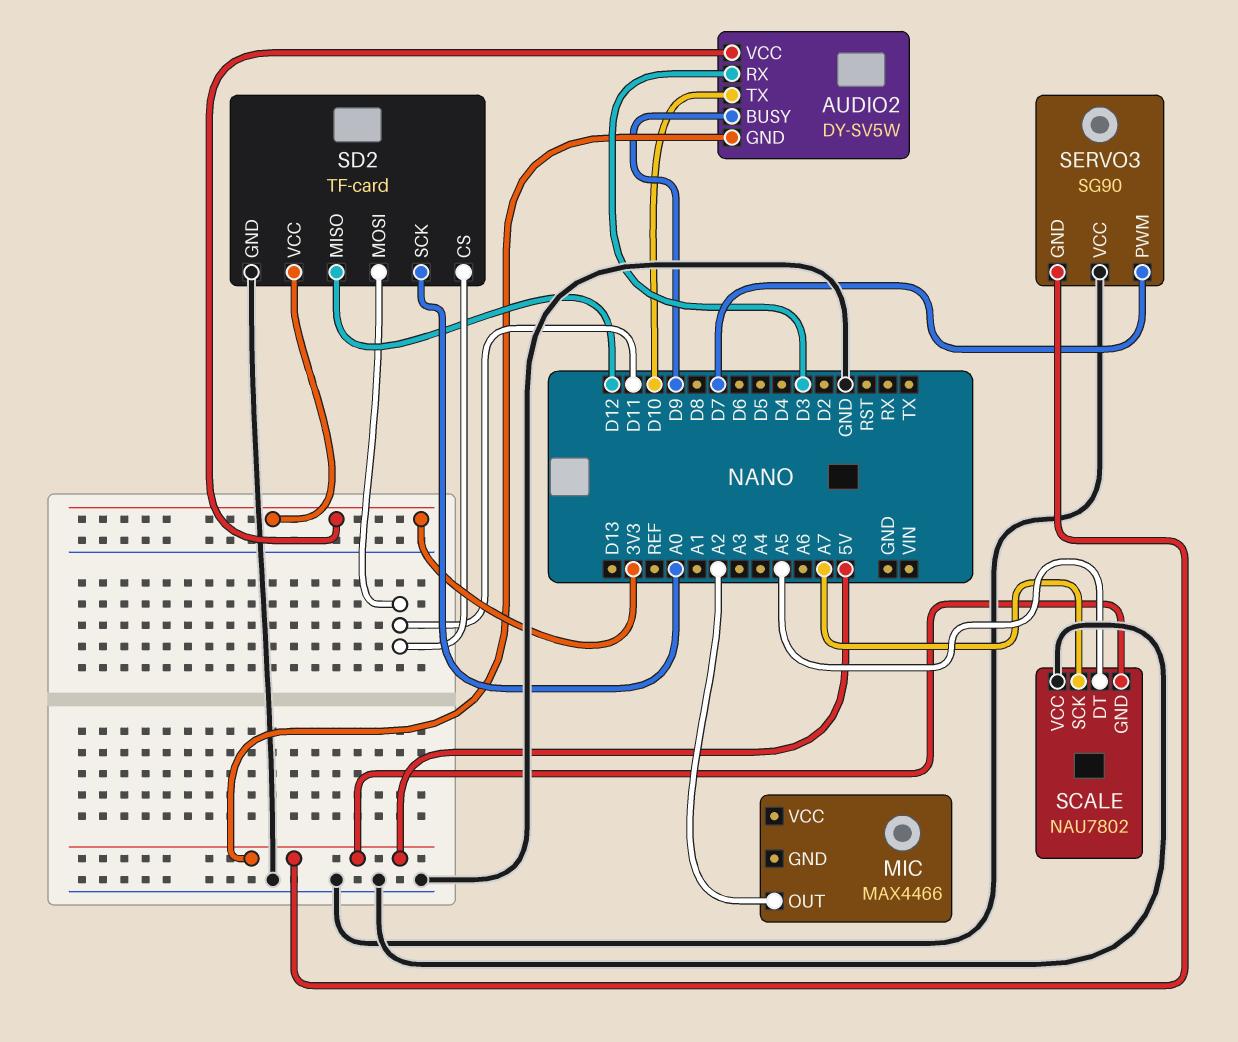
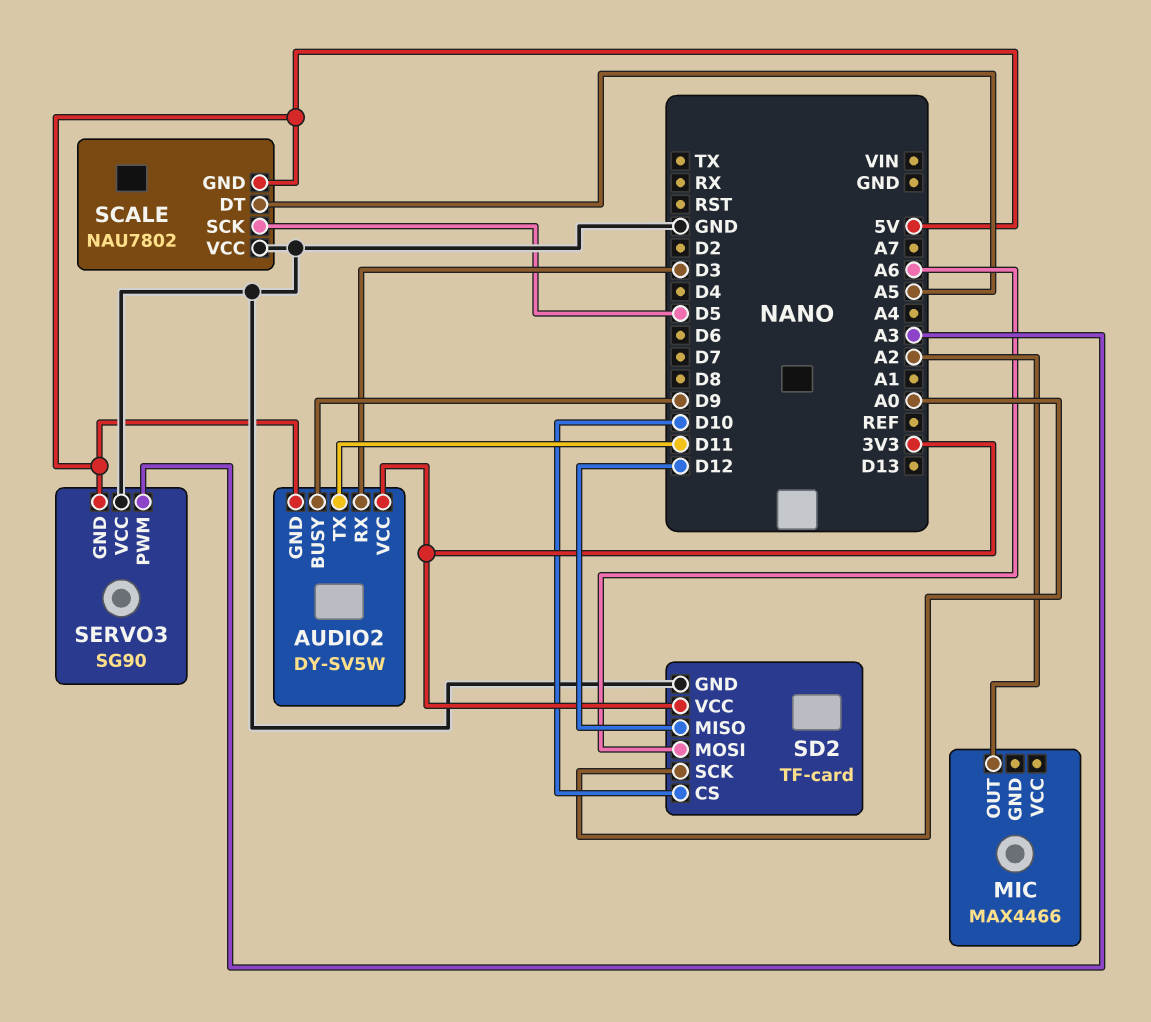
AUDIO2 pin TX: D10 -> D11
SCALE pin SCK: A7 -> D5
SD2 pin CS: D11 -> D10
SD2 pin MOSI: D11 -> A6
SERVO3 pin PWM: D7 -> A3

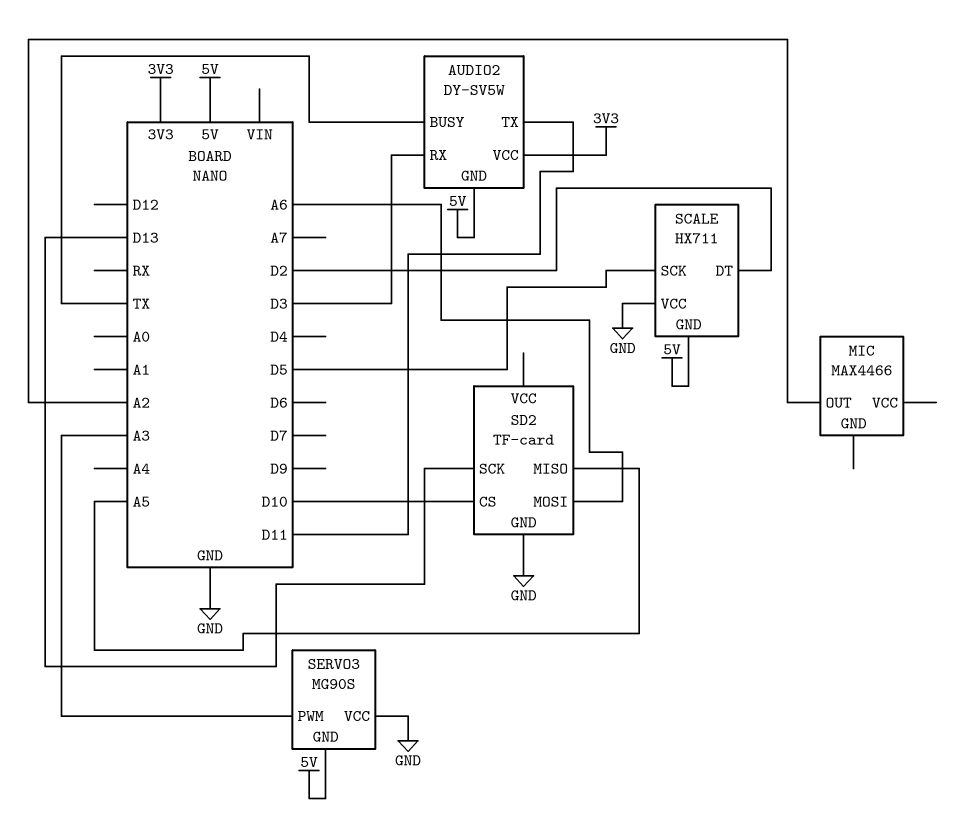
AUDIO2 pin BUSY: D9 -> TX
SCALE: NAU7802 -> HX711
SCALE pin DT: A5 -> D2
SD2 pin MISO: D12 -> A5
SD2 pin SCK: A0 -> D13
SD2 pin VCC: 3V3 -> none
SERVO3: SG90 -> MG90S

